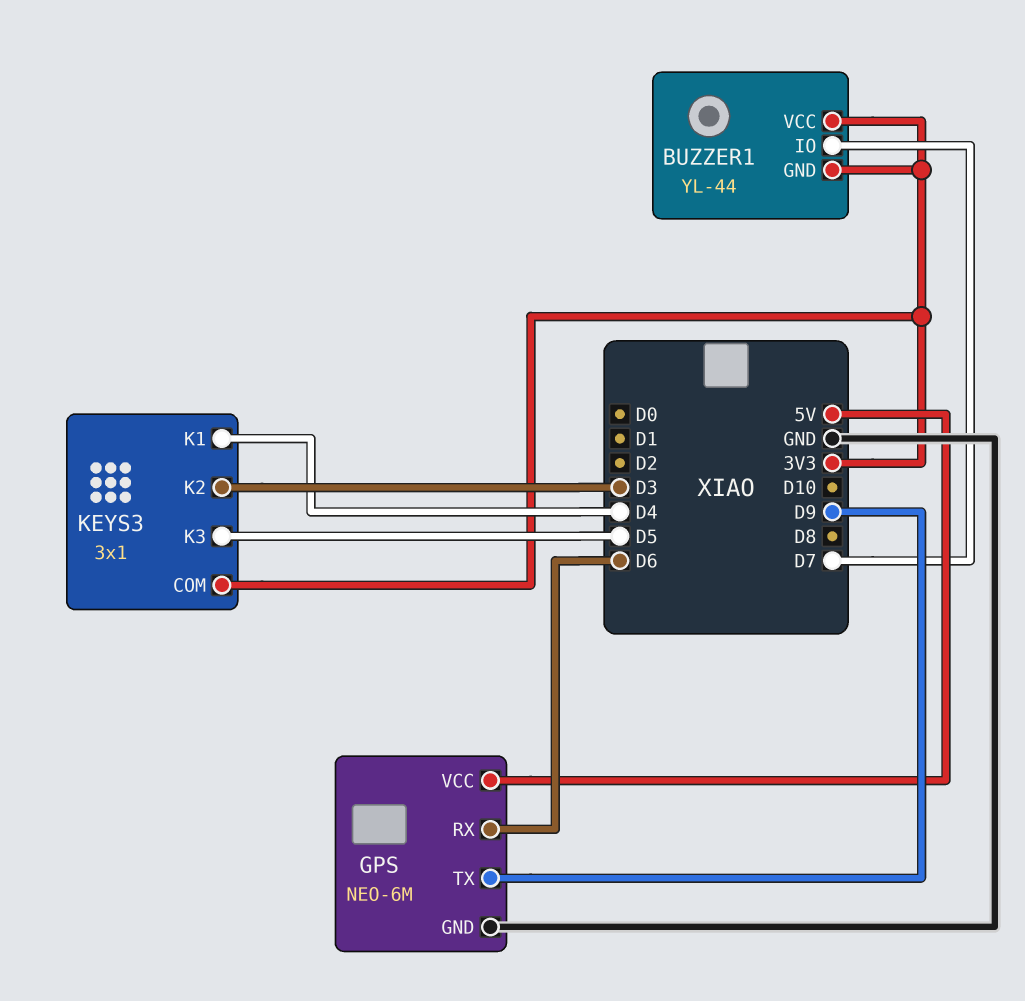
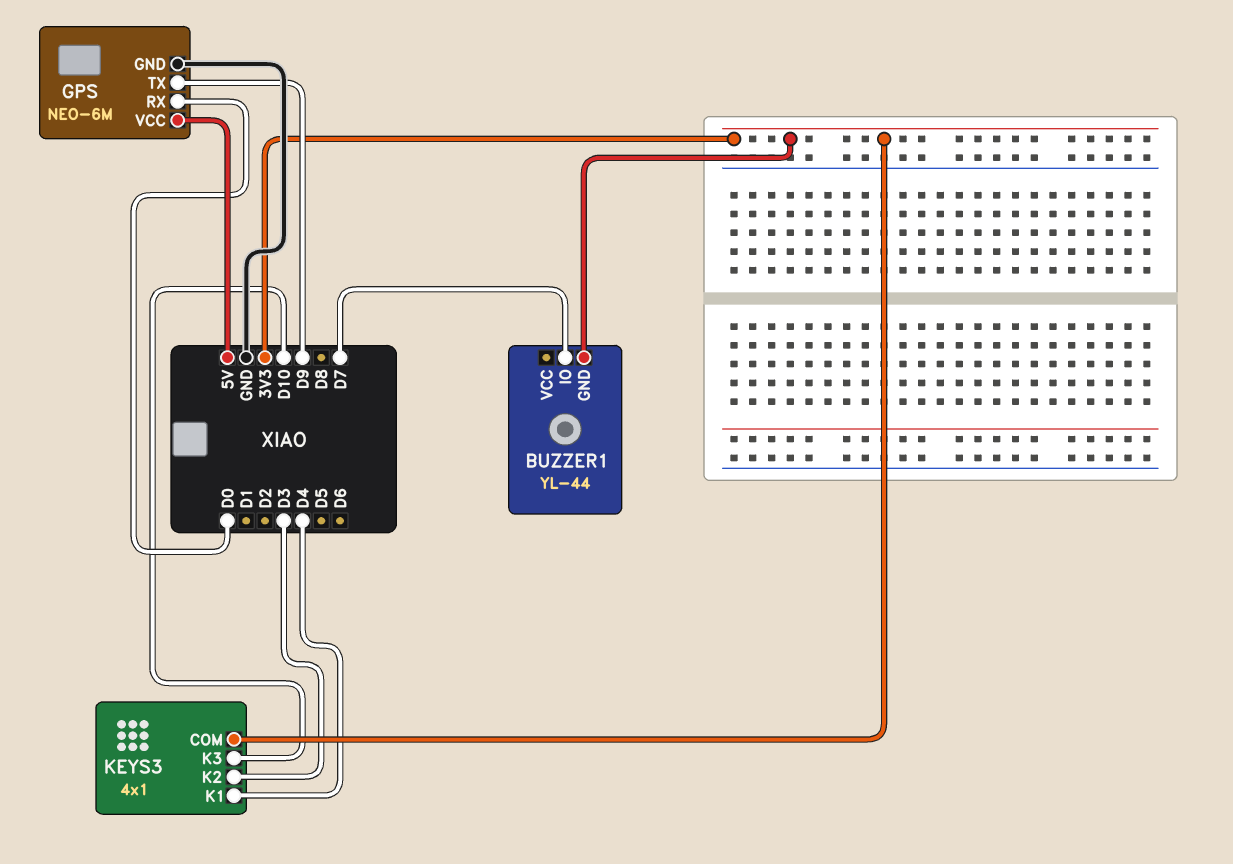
BUZZER1 pin VCC: 3V3 -> none
GPS pin RX: D6 -> D0
KEYS3: 3x1 -> 4x1
KEYS3 pin K3: D5 -> D10

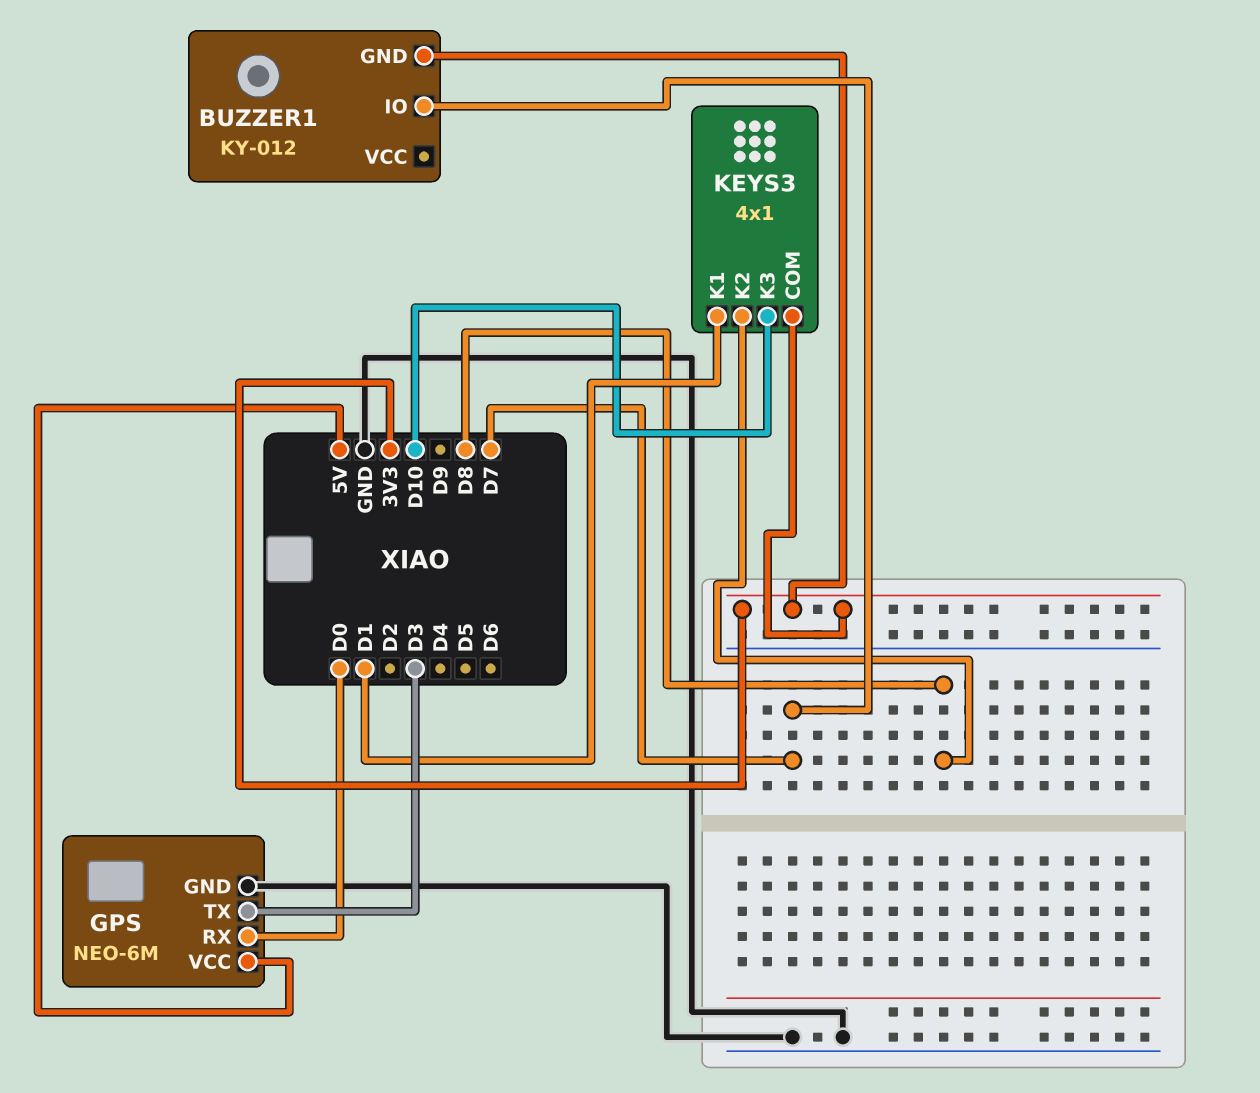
BUZZER1: YL-44 -> KY-012
GPS pin TX: D9 -> D3
KEYS3 pin K1: D4 -> D1
KEYS3 pin K2: D3 -> D8

